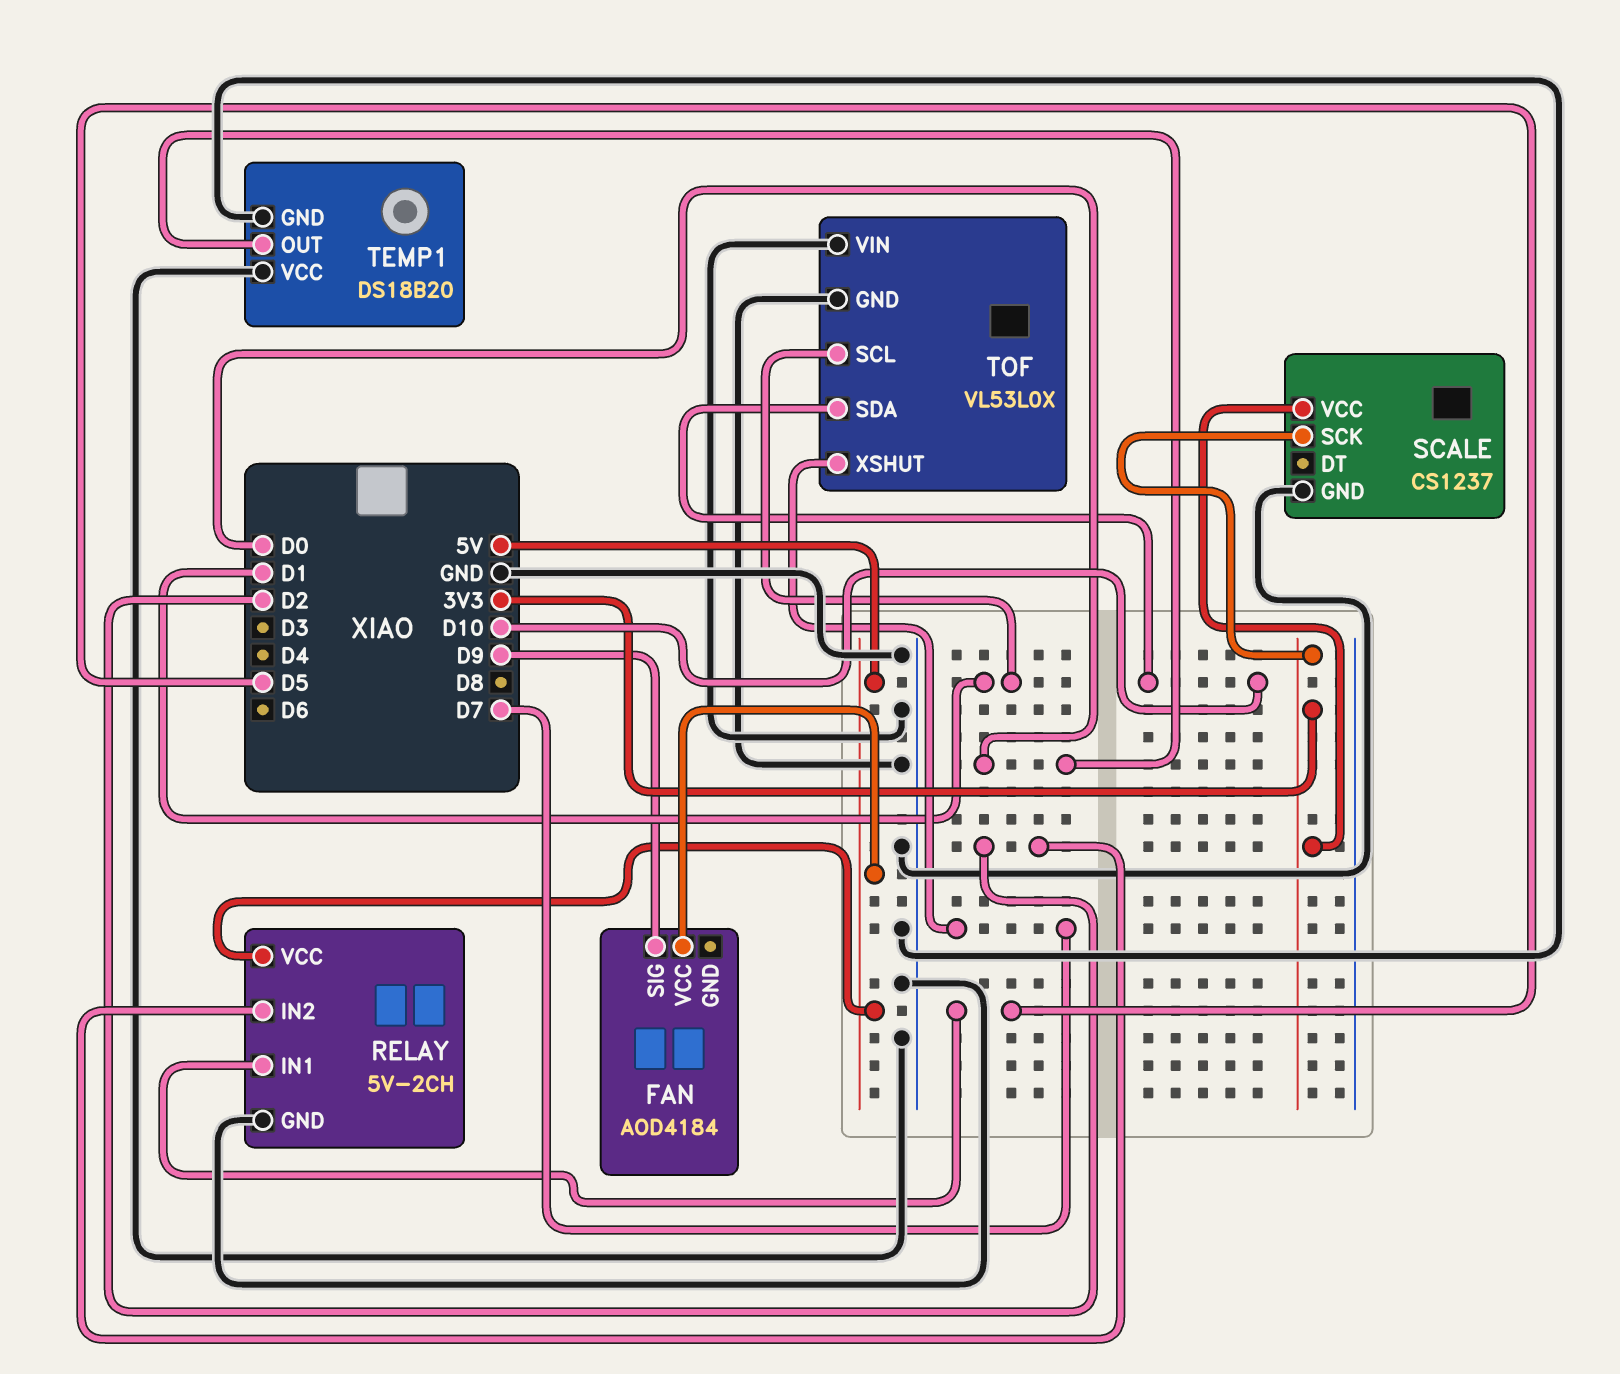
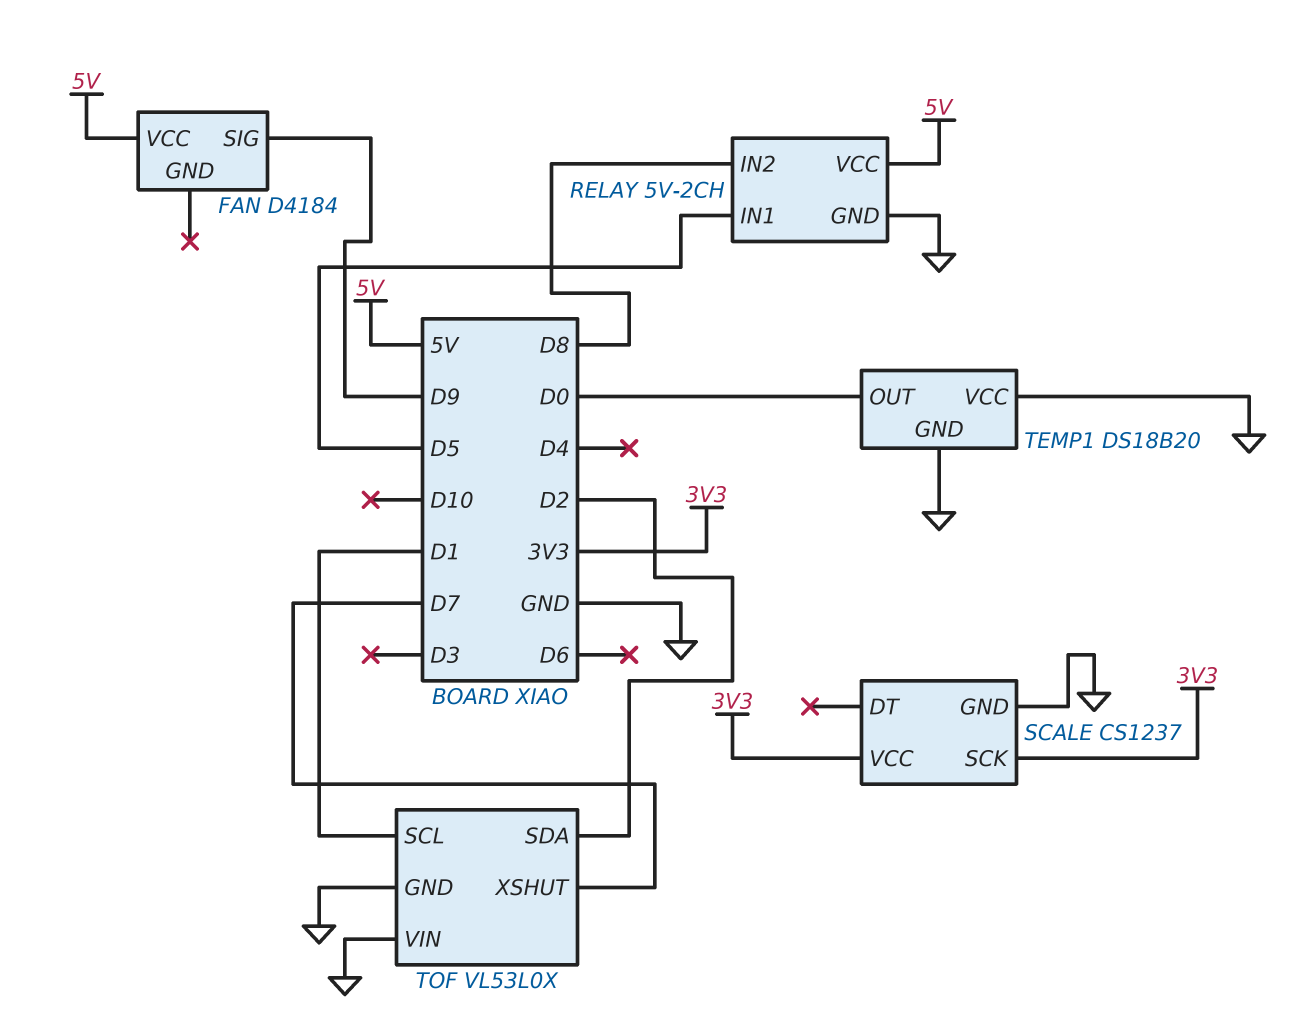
FAN: AOD4184 -> D4184
RELAY pin IN2: D2 -> D8
TOF pin SDA: D10 -> D2

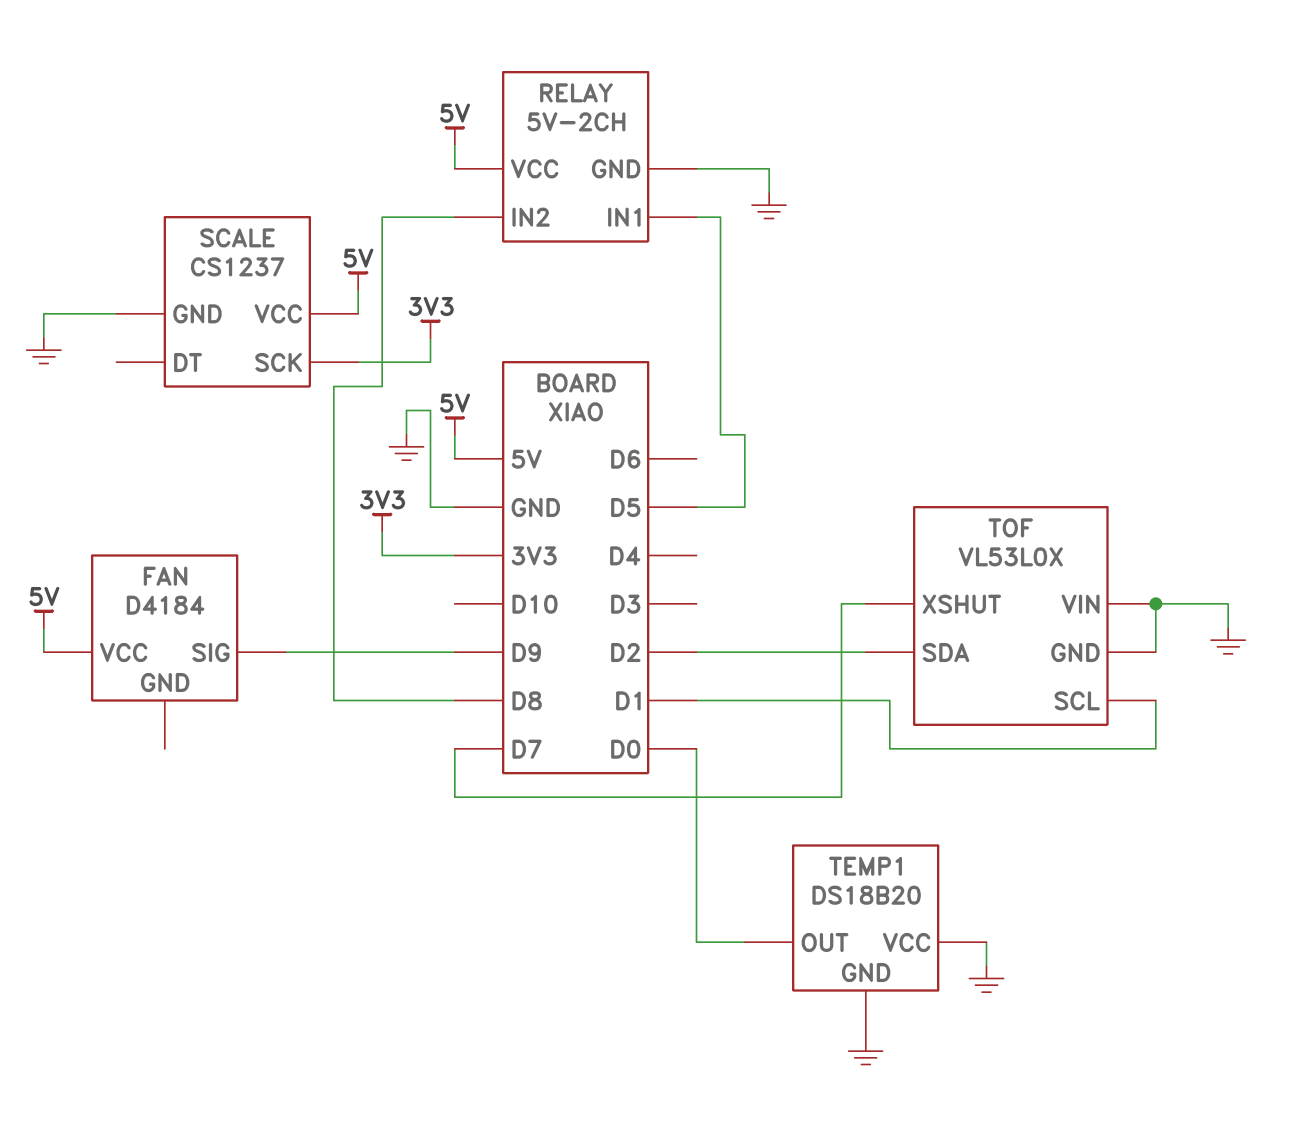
SCALE pin VCC: 3V3 -> 5V

